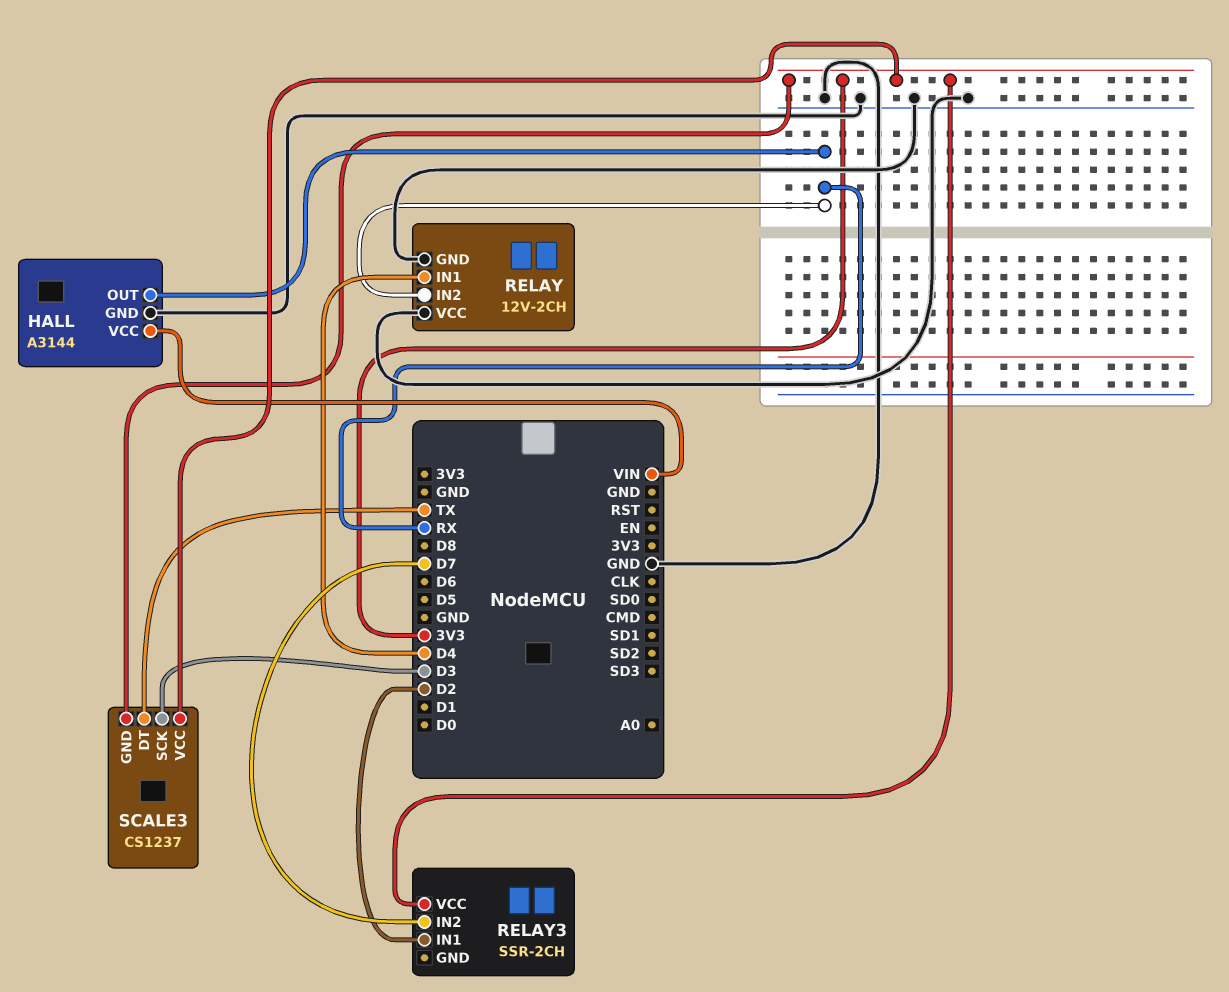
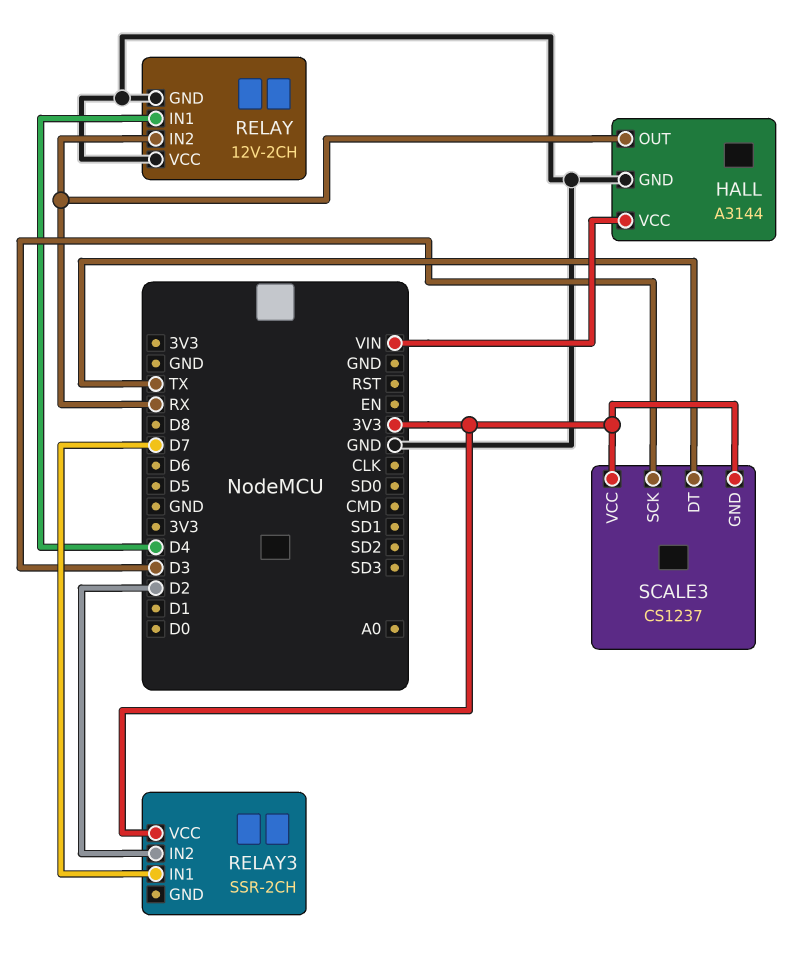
RELAY3 pin IN1: D2 -> D7
RELAY3 pin IN2: D7 -> D2

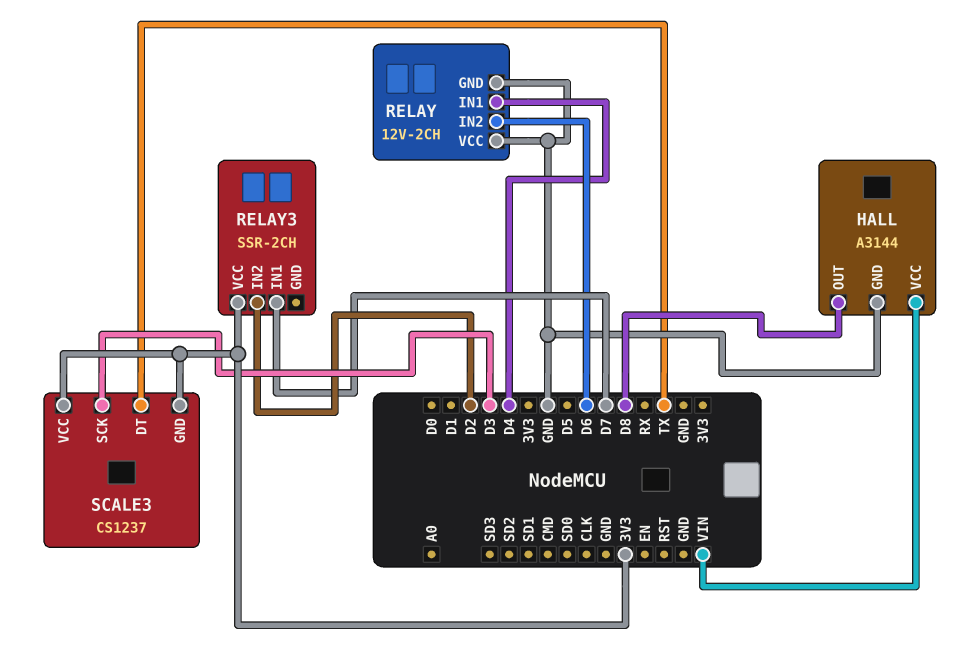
HALL pin OUT: RX -> D8
RELAY pin IN2: RX -> D6

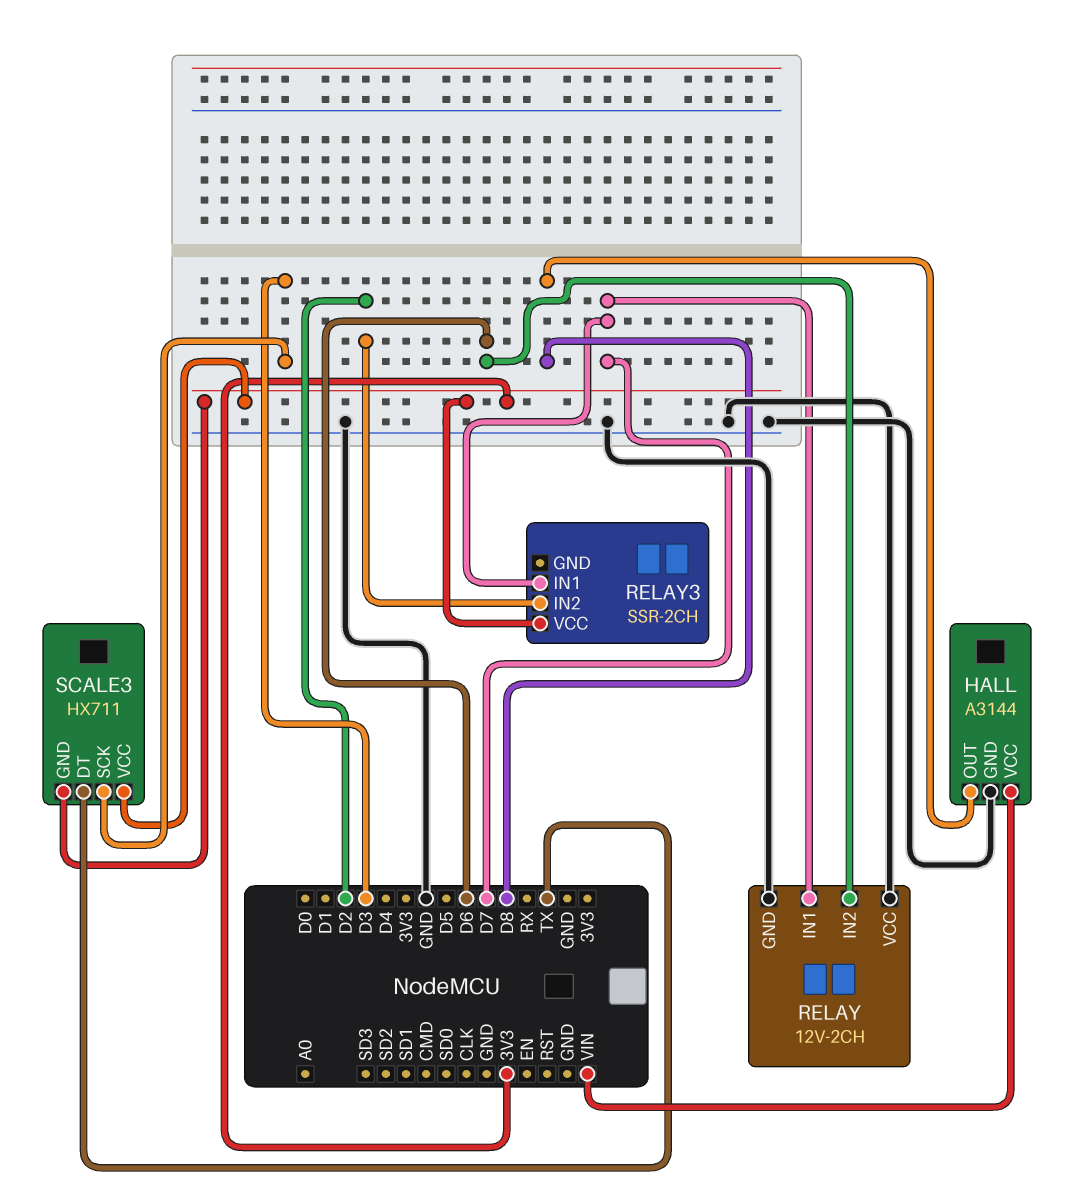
RELAY pin IN1: D4 -> D7
SCALE3: CS1237 -> HX711

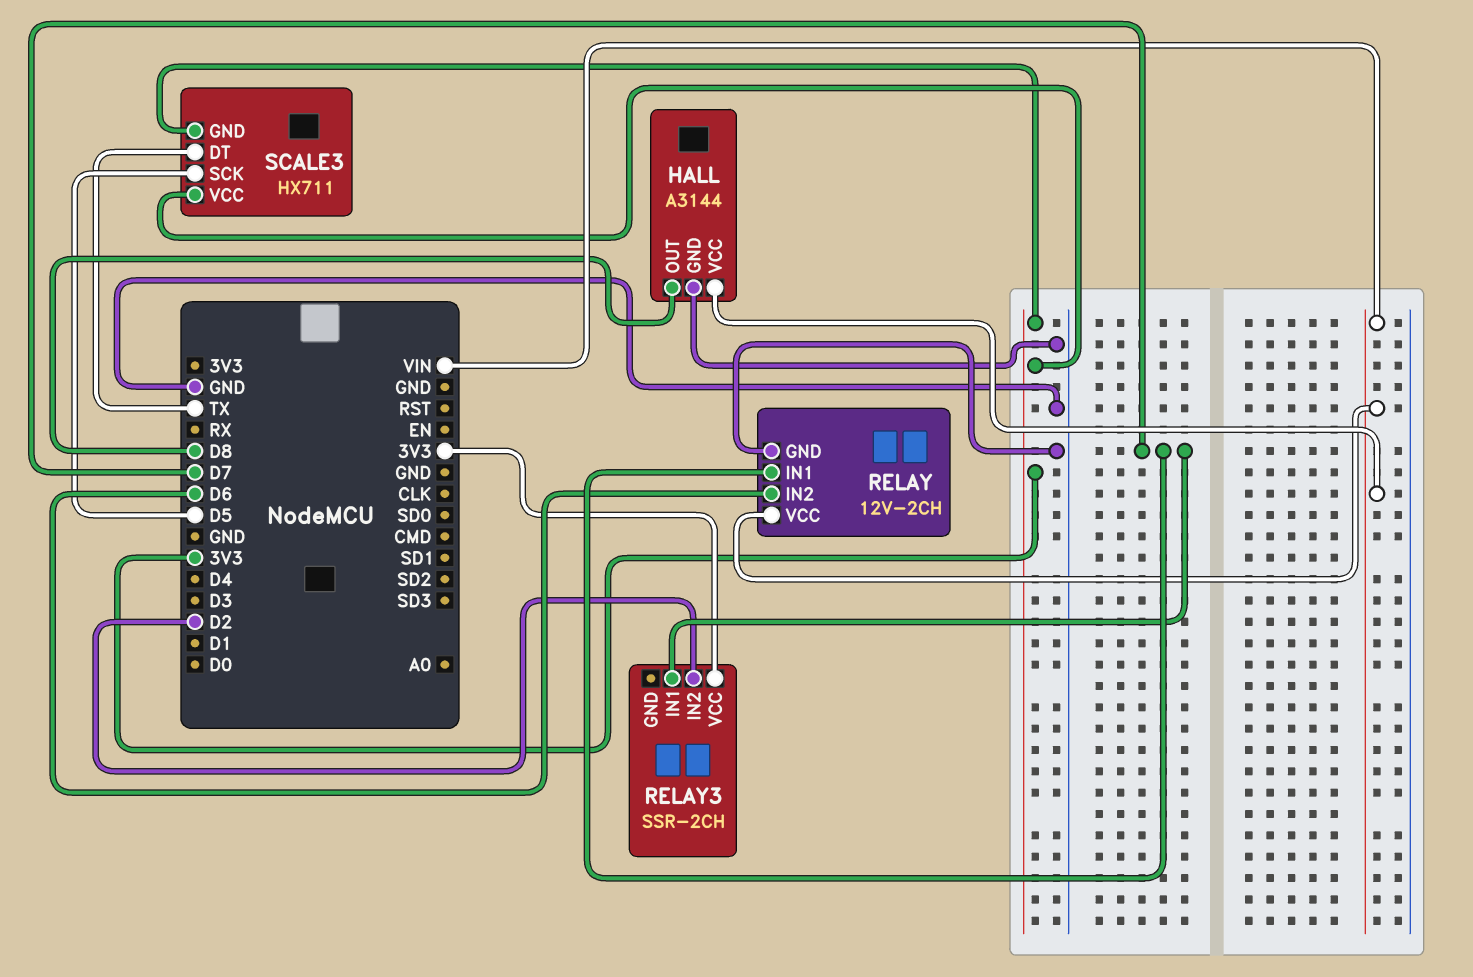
RELAY pin VCC: GND -> VIN
SCALE3 pin SCK: D3 -> D5

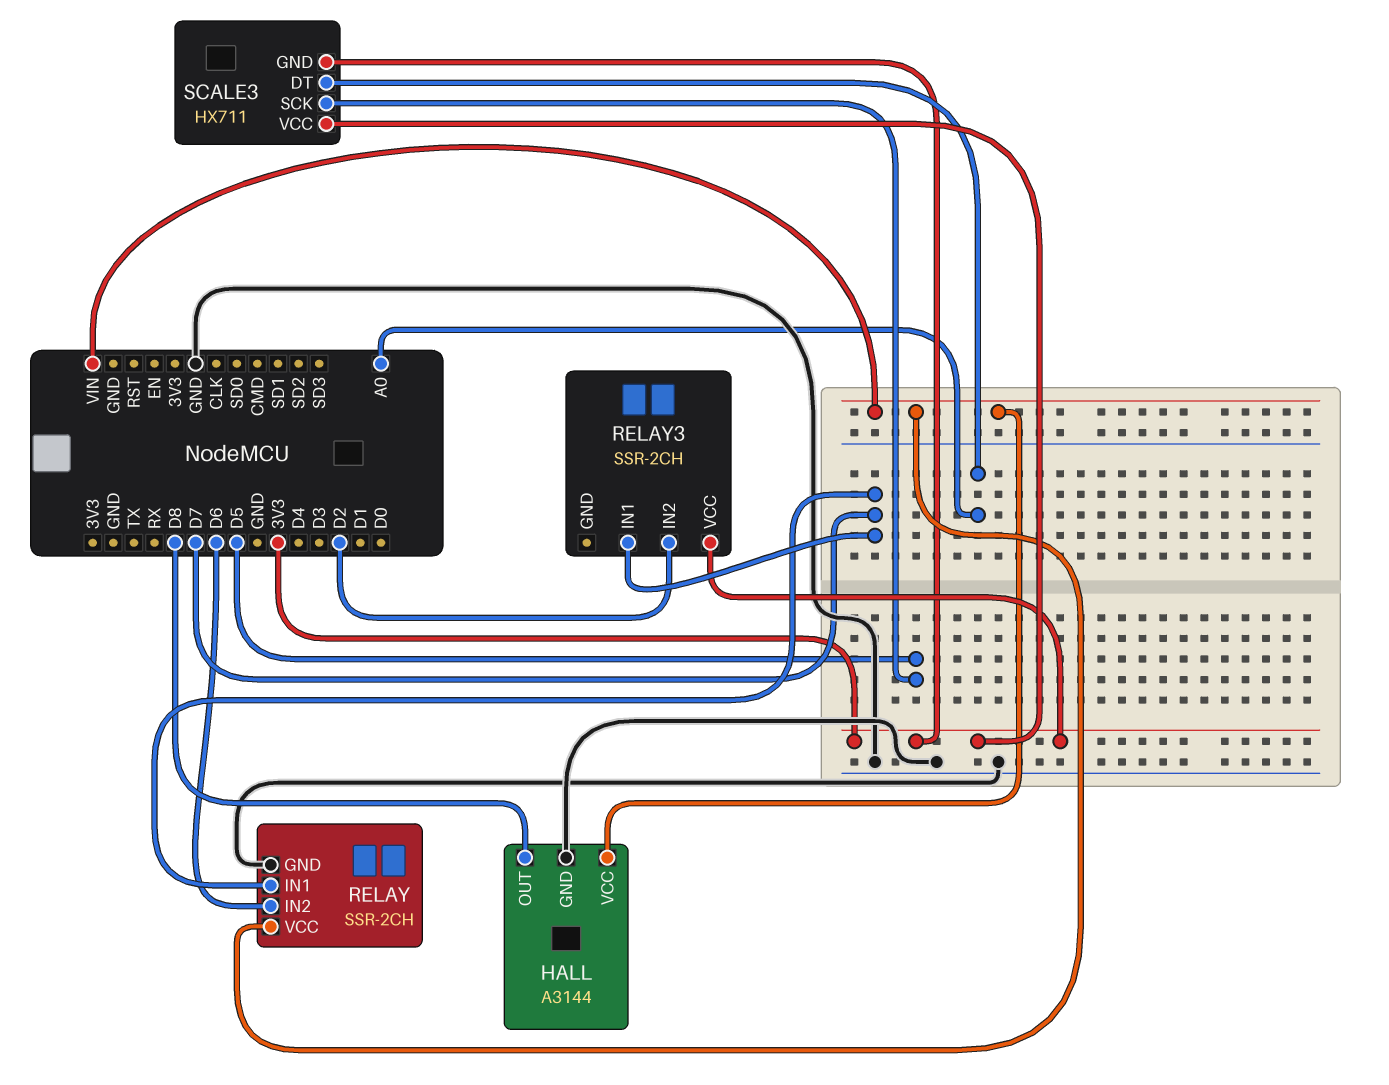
RELAY: 12V-2CH -> SSR-2CH
SCALE3 pin DT: TX -> A0

